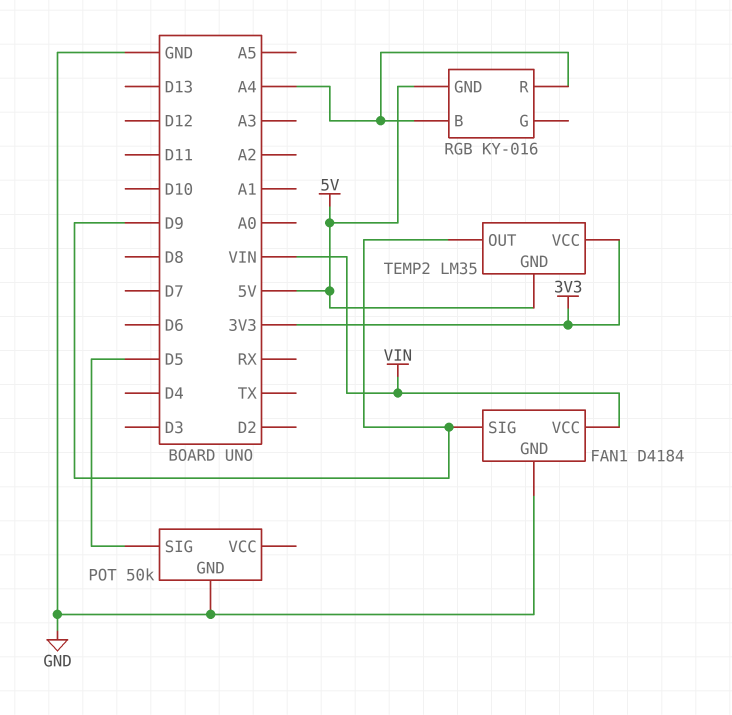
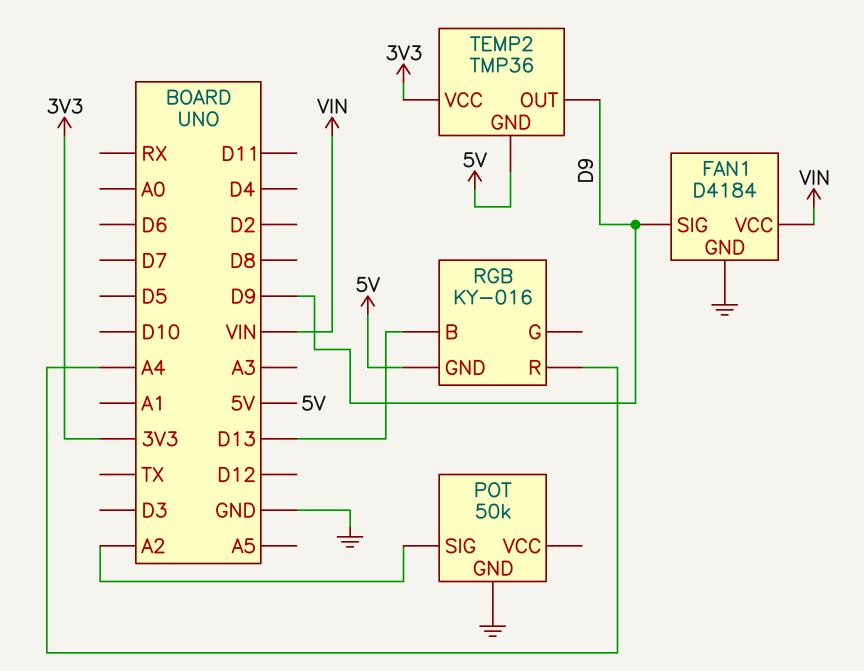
POT pin SIG: D5 -> A2
RGB pin B: A4 -> D13
TEMP2: LM35 -> TMP36

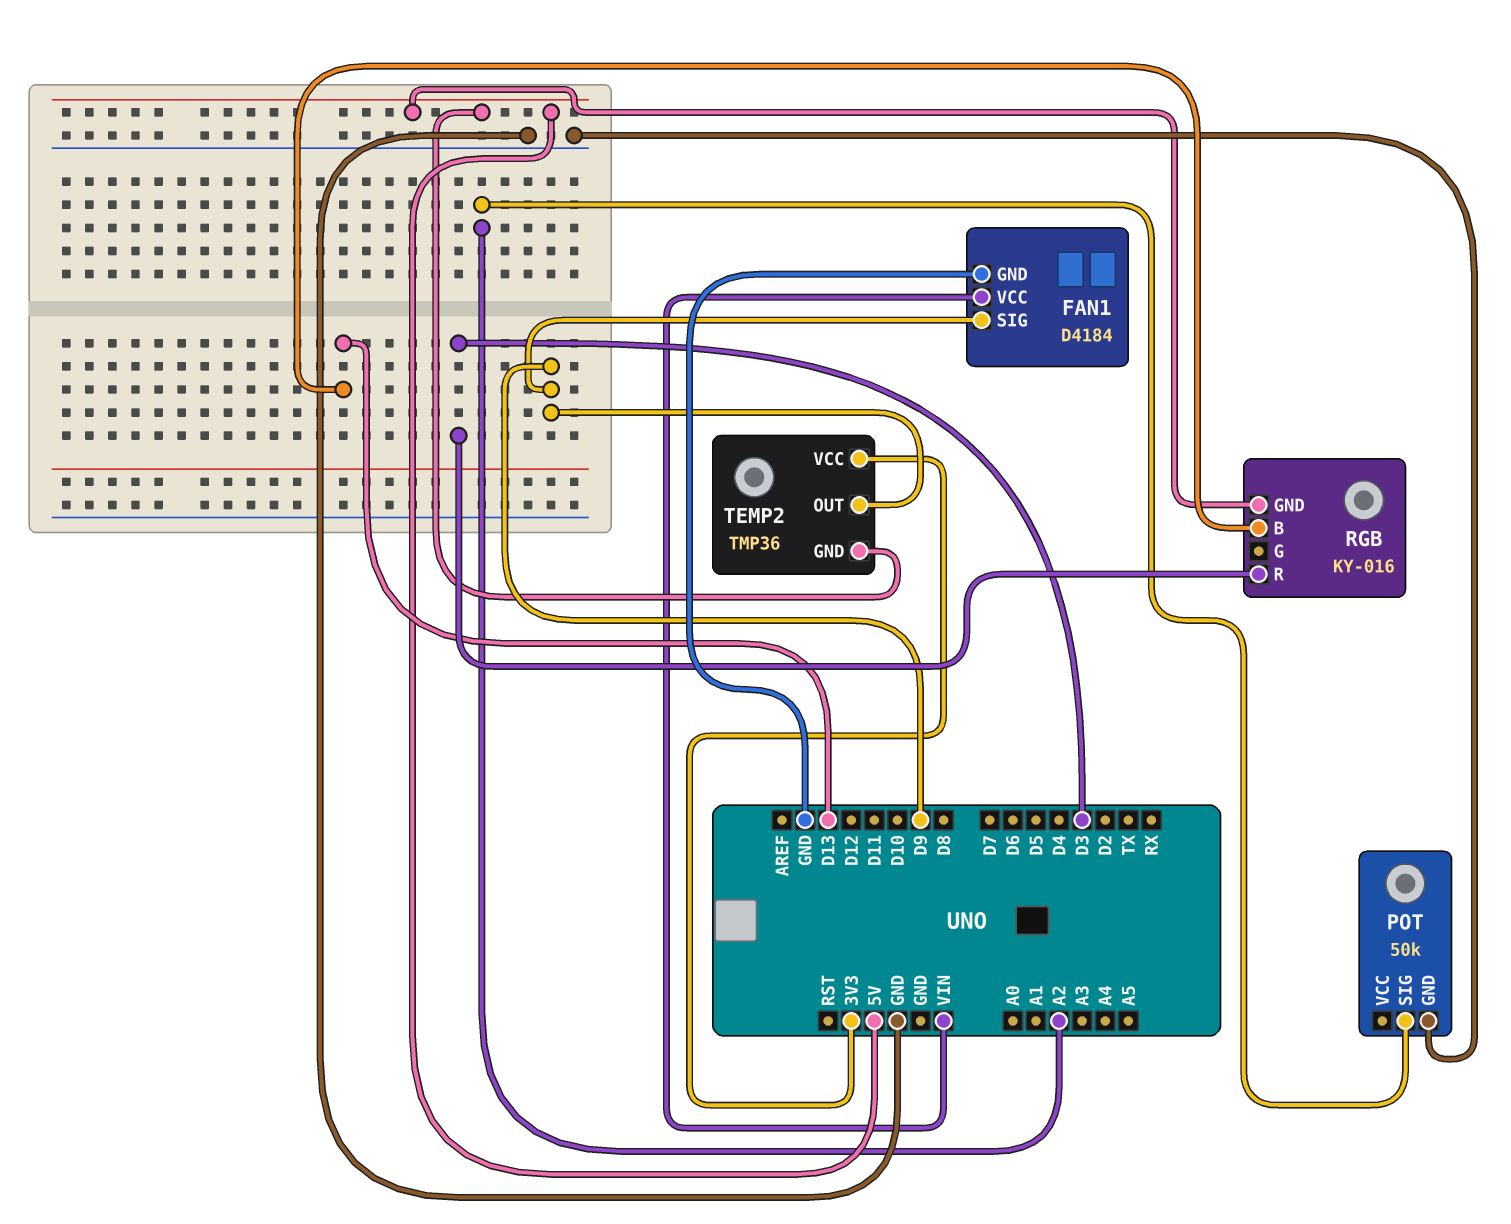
RGB pin R: A4 -> D3

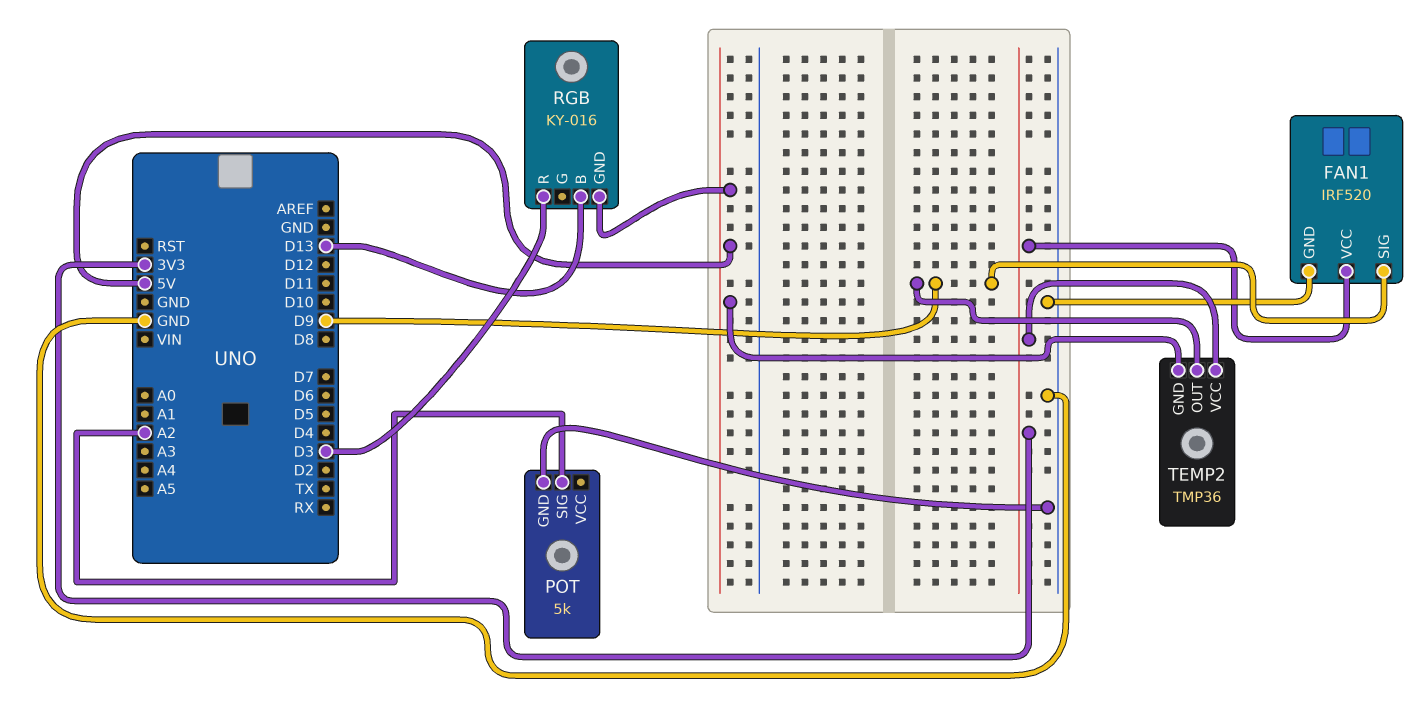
FAN1: D4184 -> IRF520
FAN1 pin VCC: VIN -> 3V3
POT: 50k -> 5k

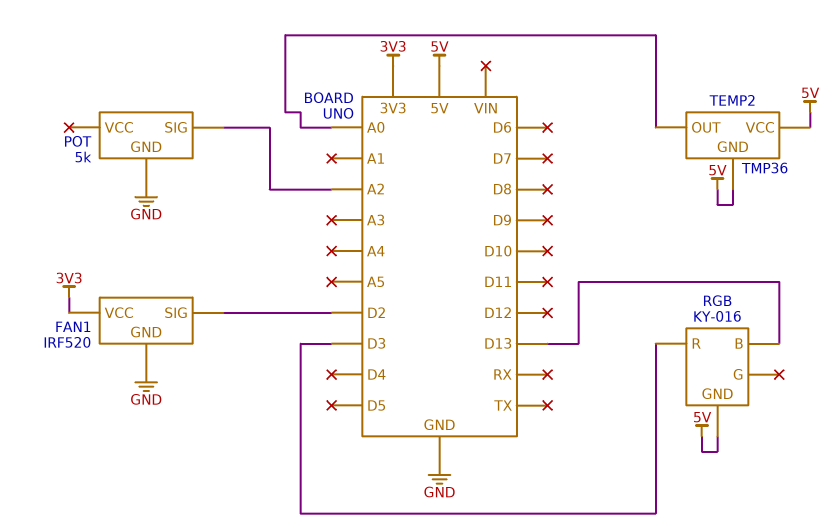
FAN1 pin SIG: D9 -> D2
TEMP2 pin OUT: D9 -> A0
TEMP2 pin VCC: 3V3 -> 5V

